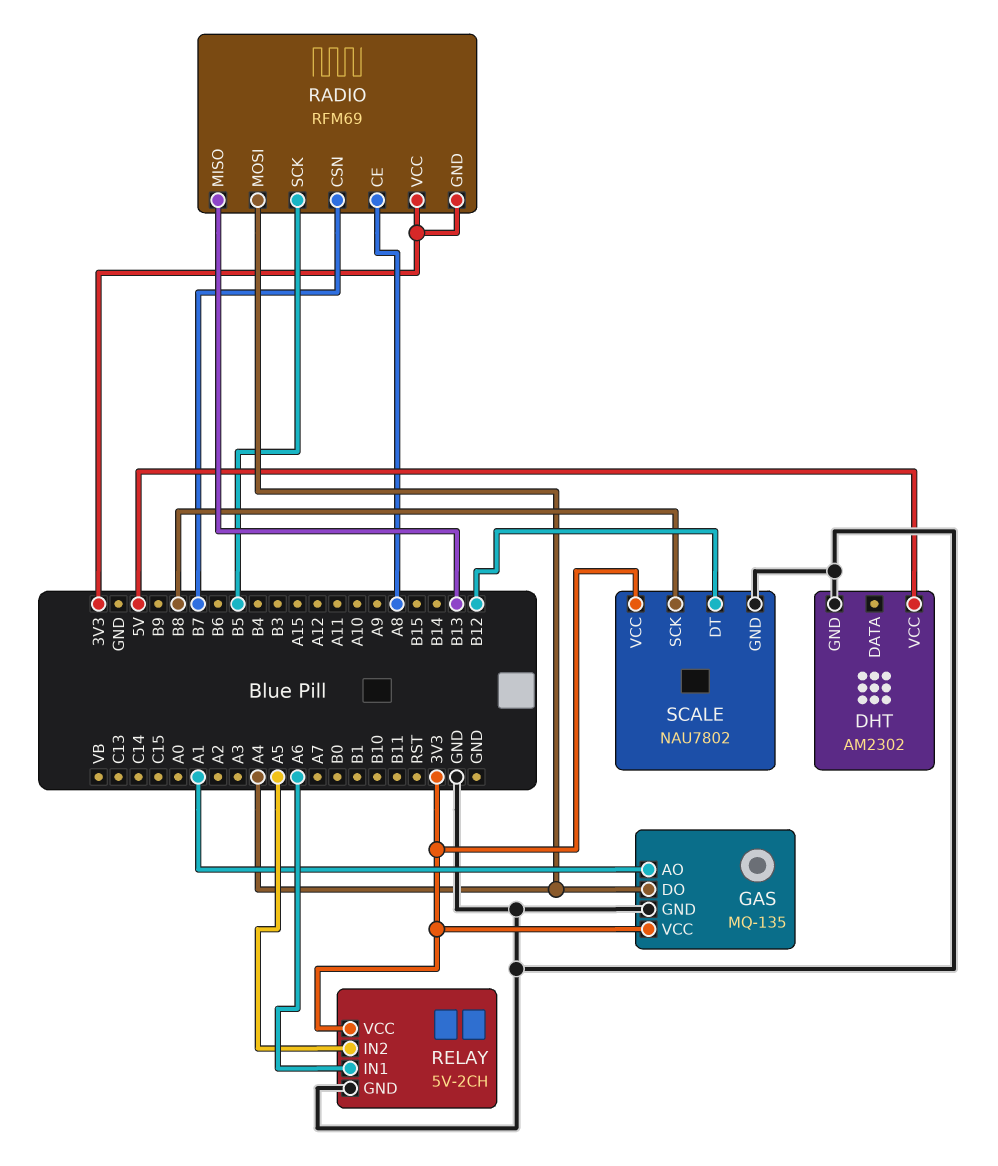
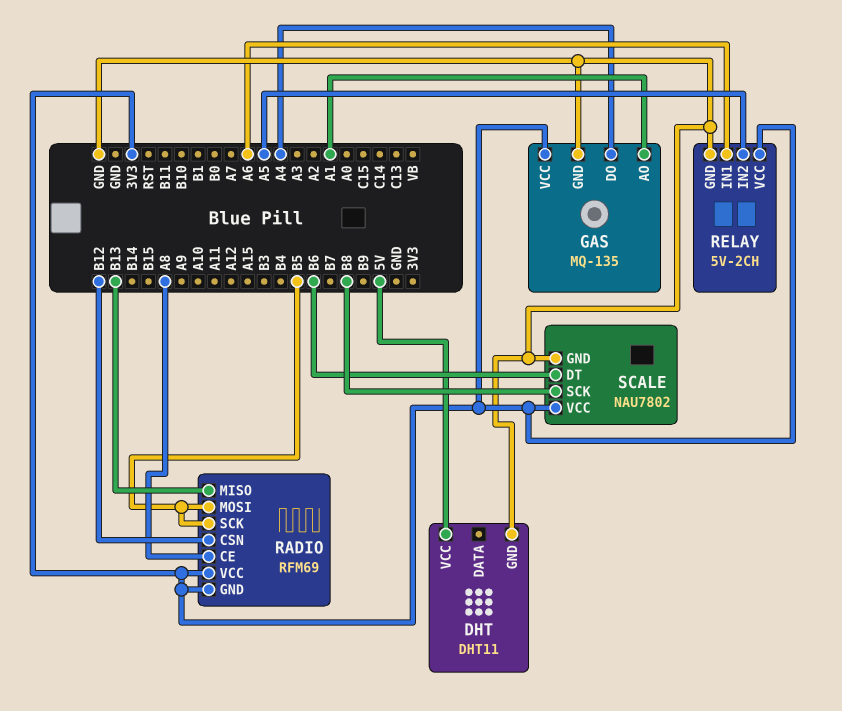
DHT: AM2302 -> DHT11
RADIO pin CSN: B7 -> B12
RADIO pin MOSI: A4 -> B5
SCALE pin DT: B12 -> B6

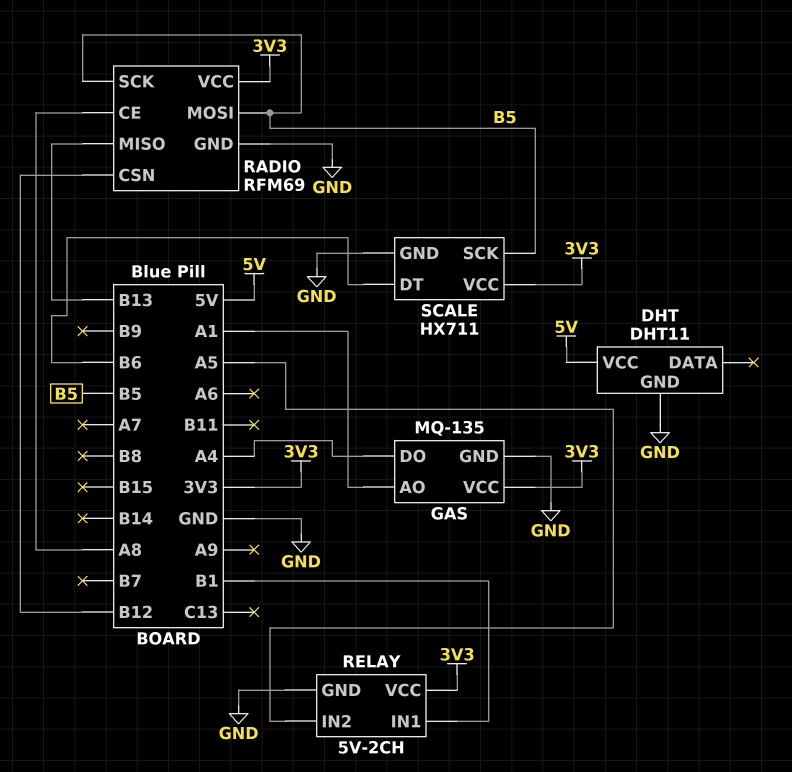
RADIO pin GND: 3V3 -> GND
RELAY pin IN1: A6 -> B1
SCALE: NAU7802 -> HX711
SCALE pin SCK: B8 -> B5

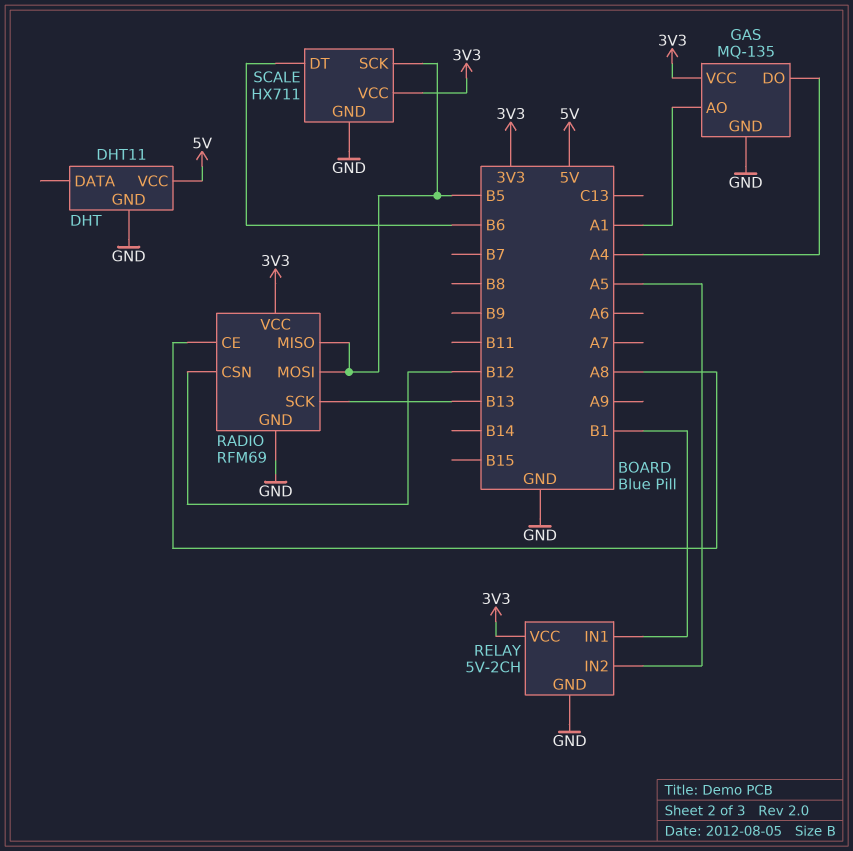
RADIO pin MISO: B13 -> B5
RADIO pin SCK: B5 -> B13

